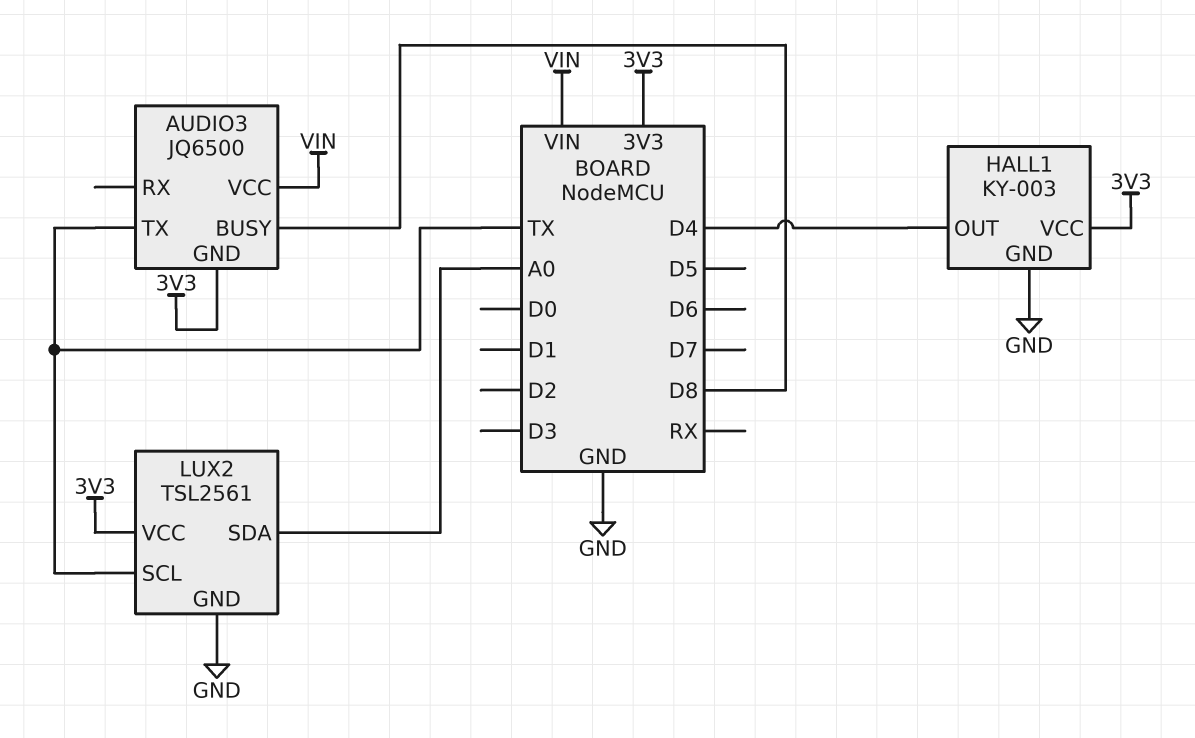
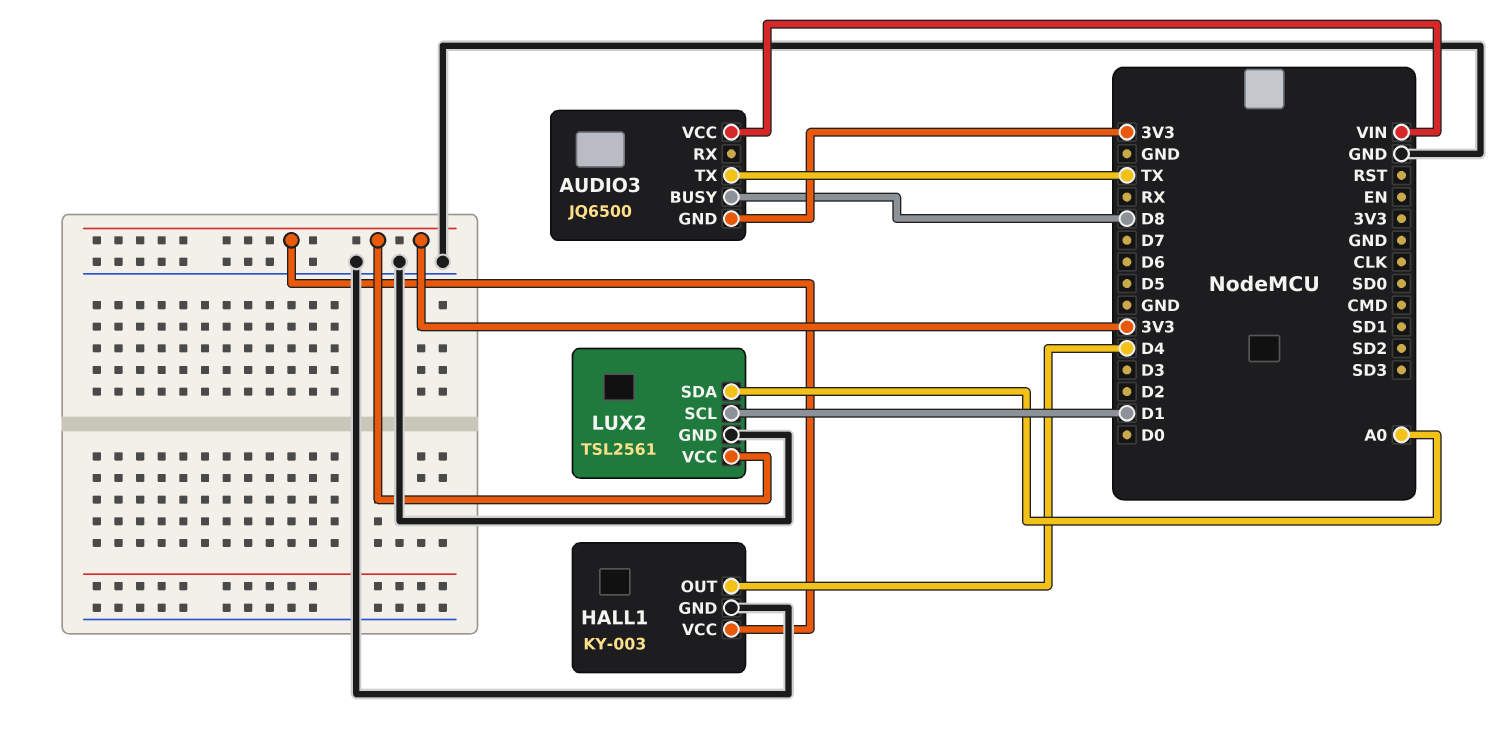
LUX2 pin SCL: TX -> D1

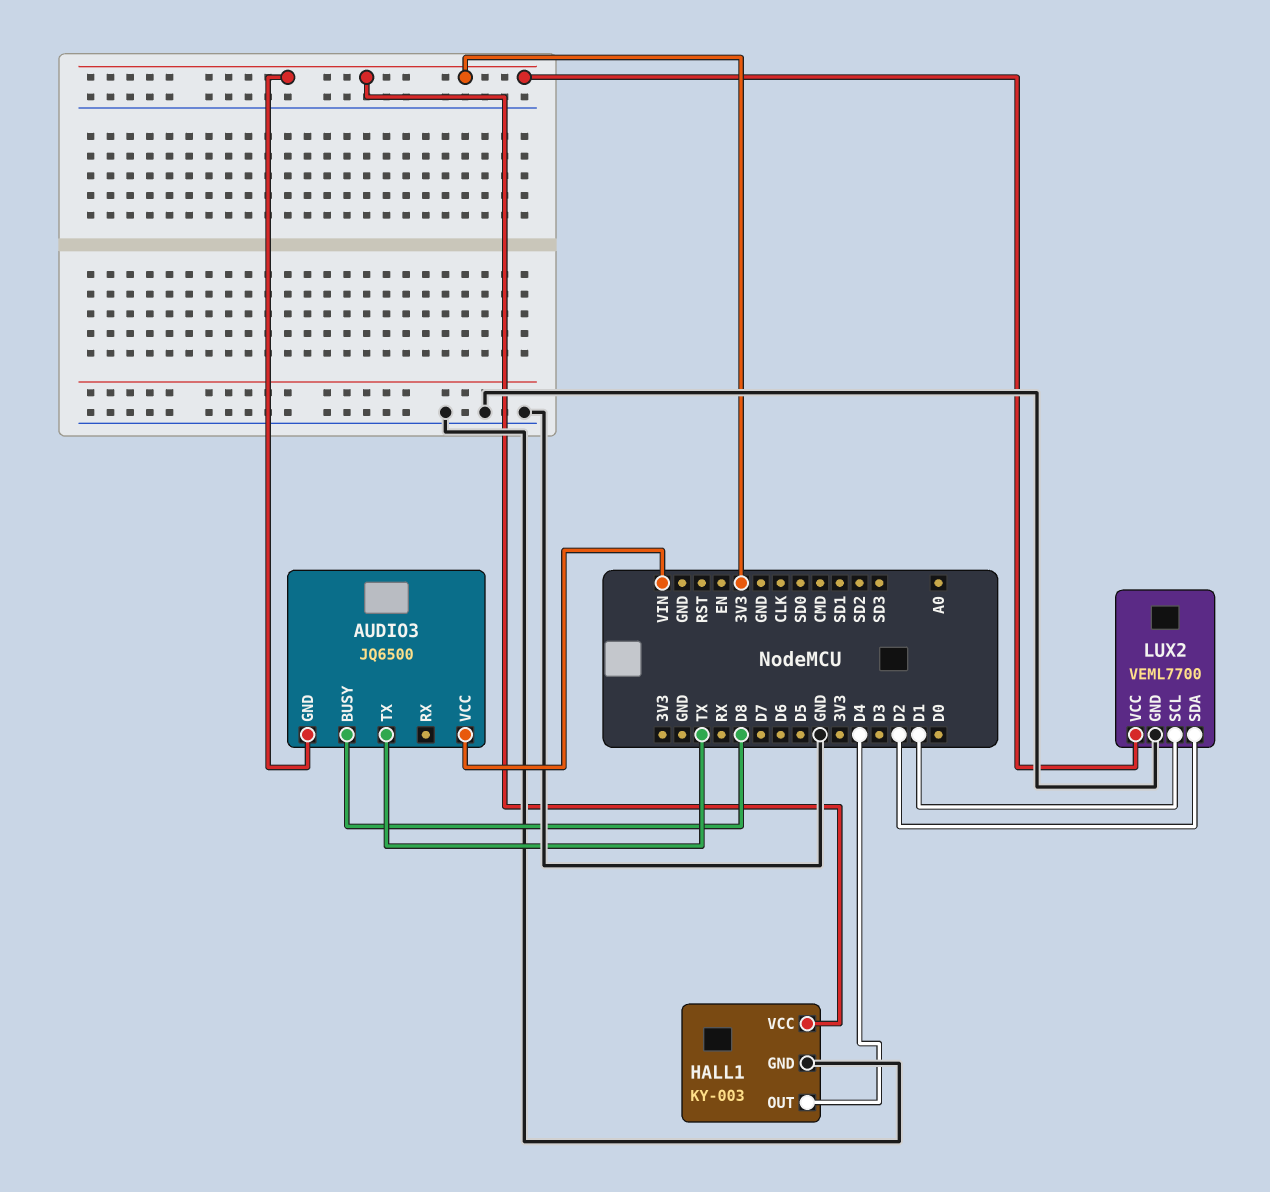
LUX2: TSL2561 -> VEML7700
LUX2 pin SDA: A0 -> D2

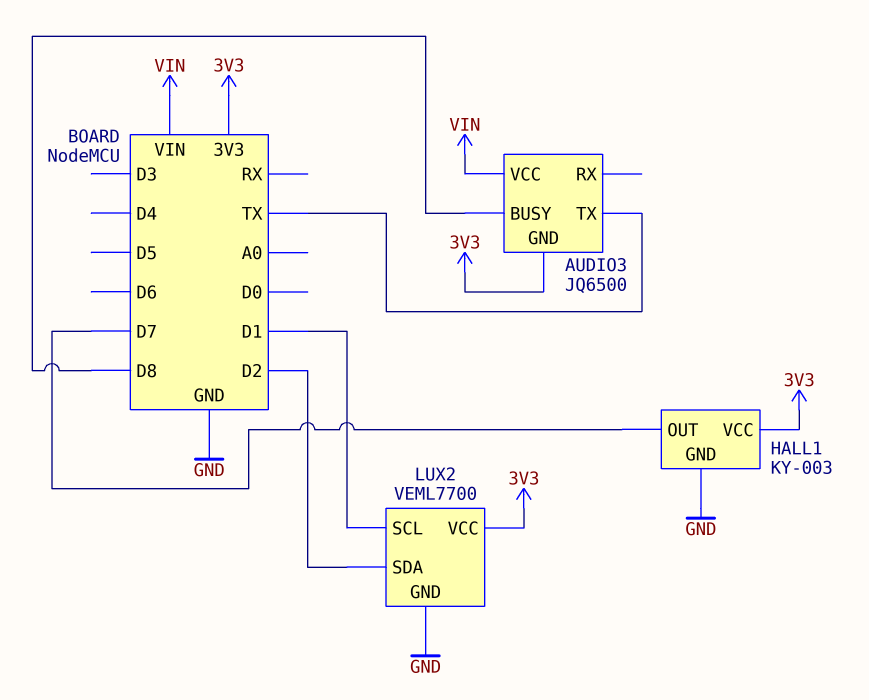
HALL1 pin OUT: D4 -> D7

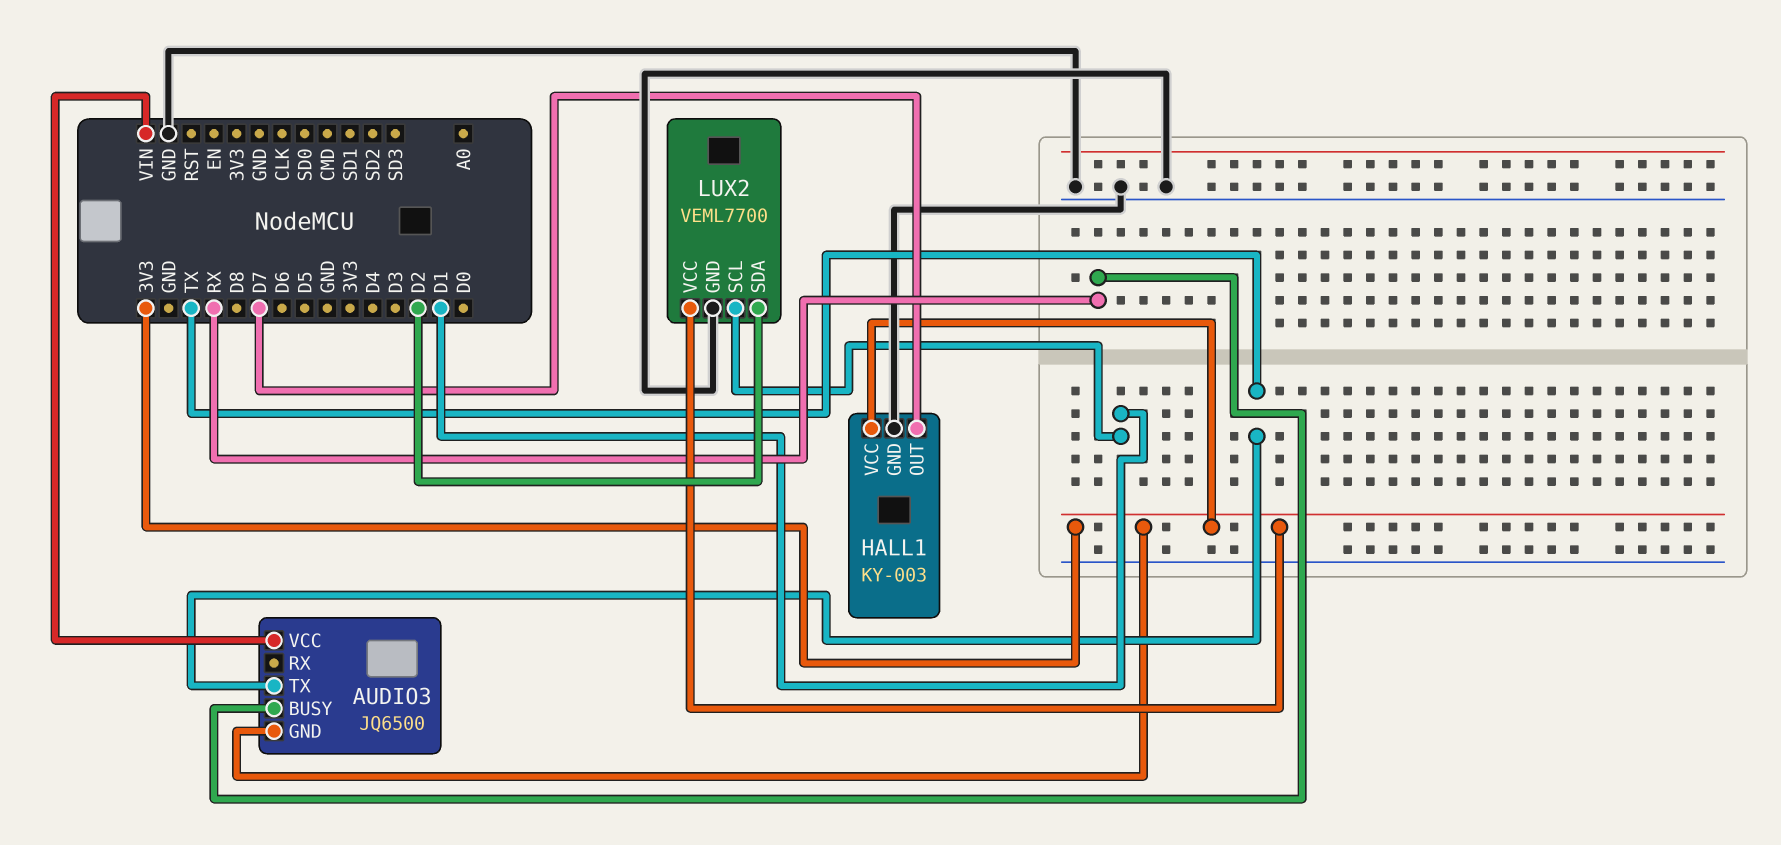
AUDIO3 pin BUSY: D8 -> RX

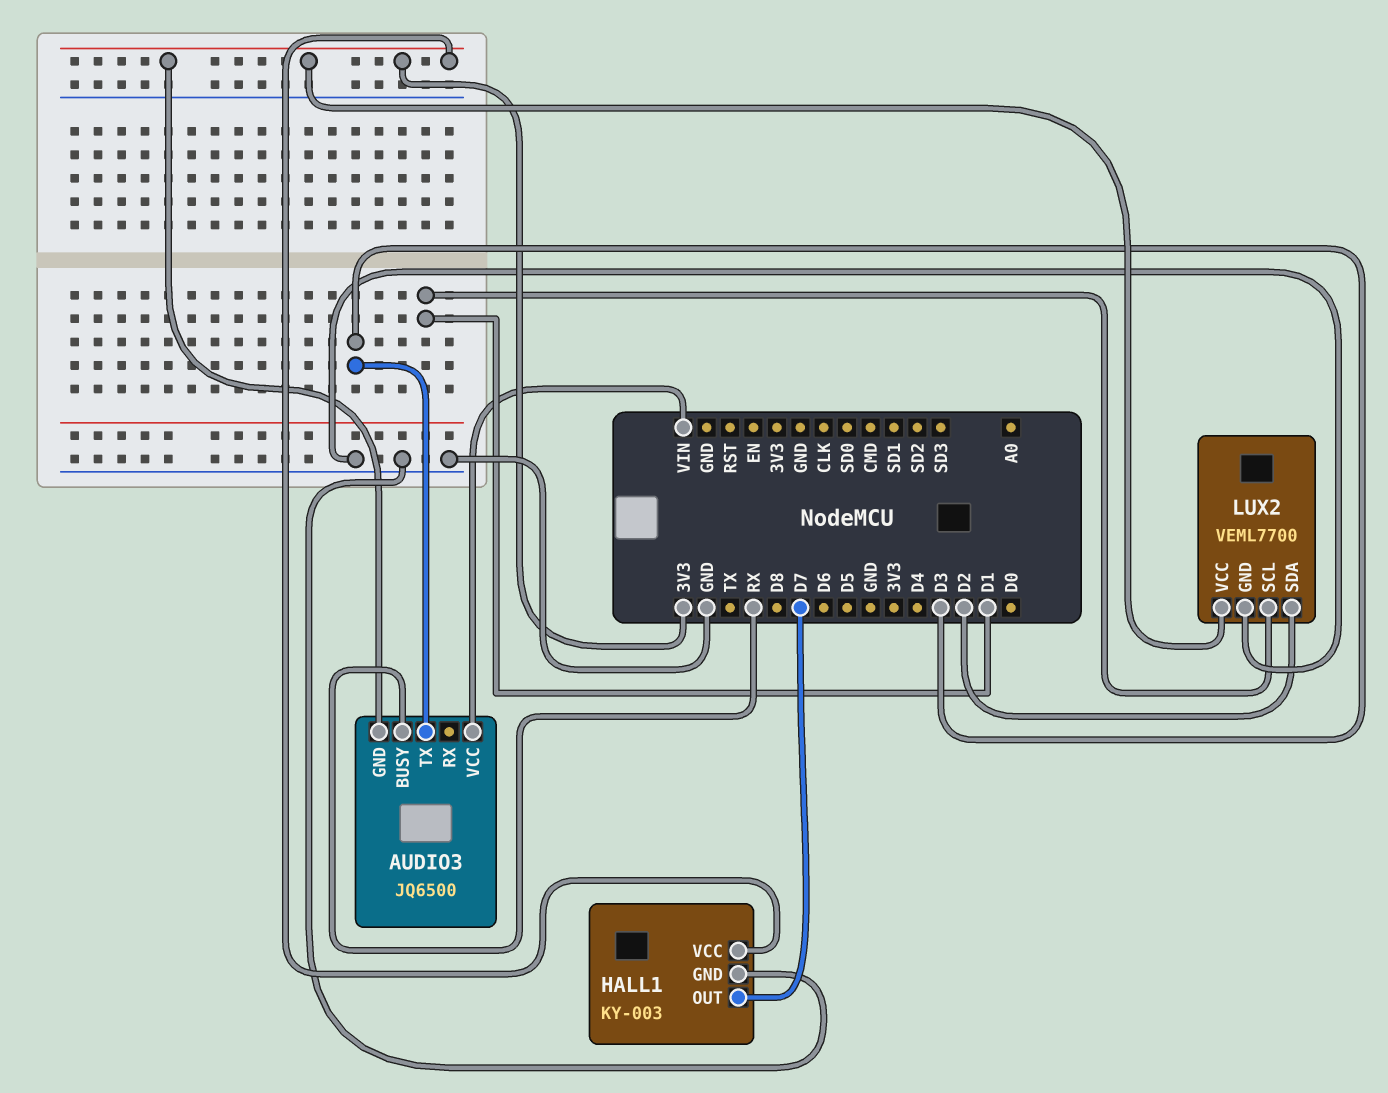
AUDIO3 pin TX: TX -> D3

